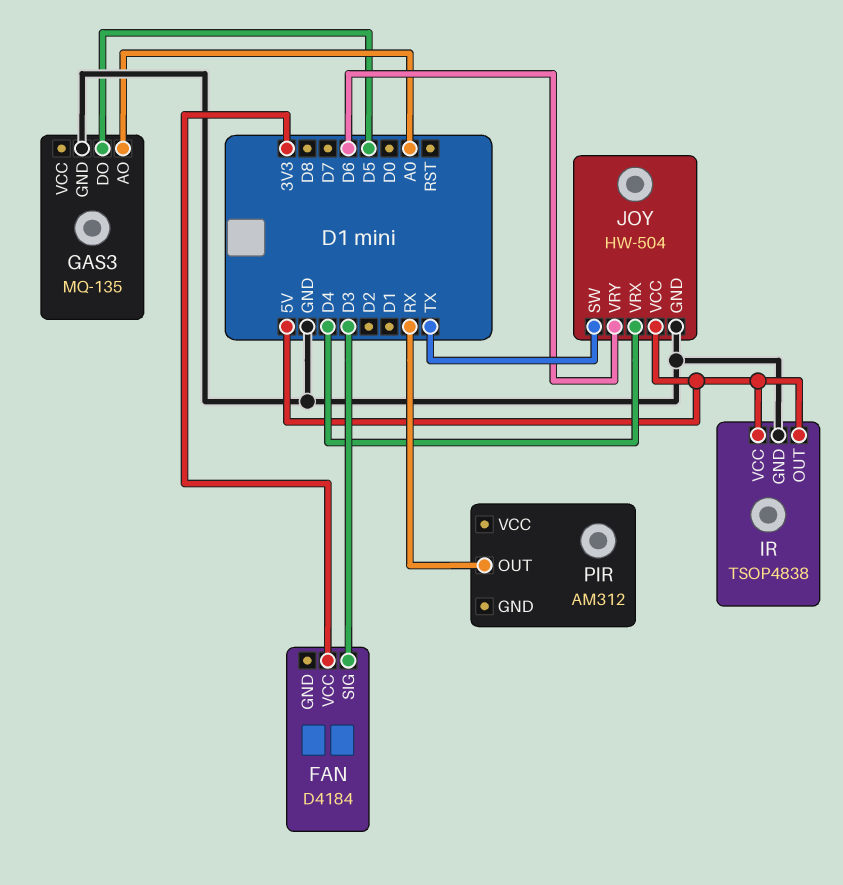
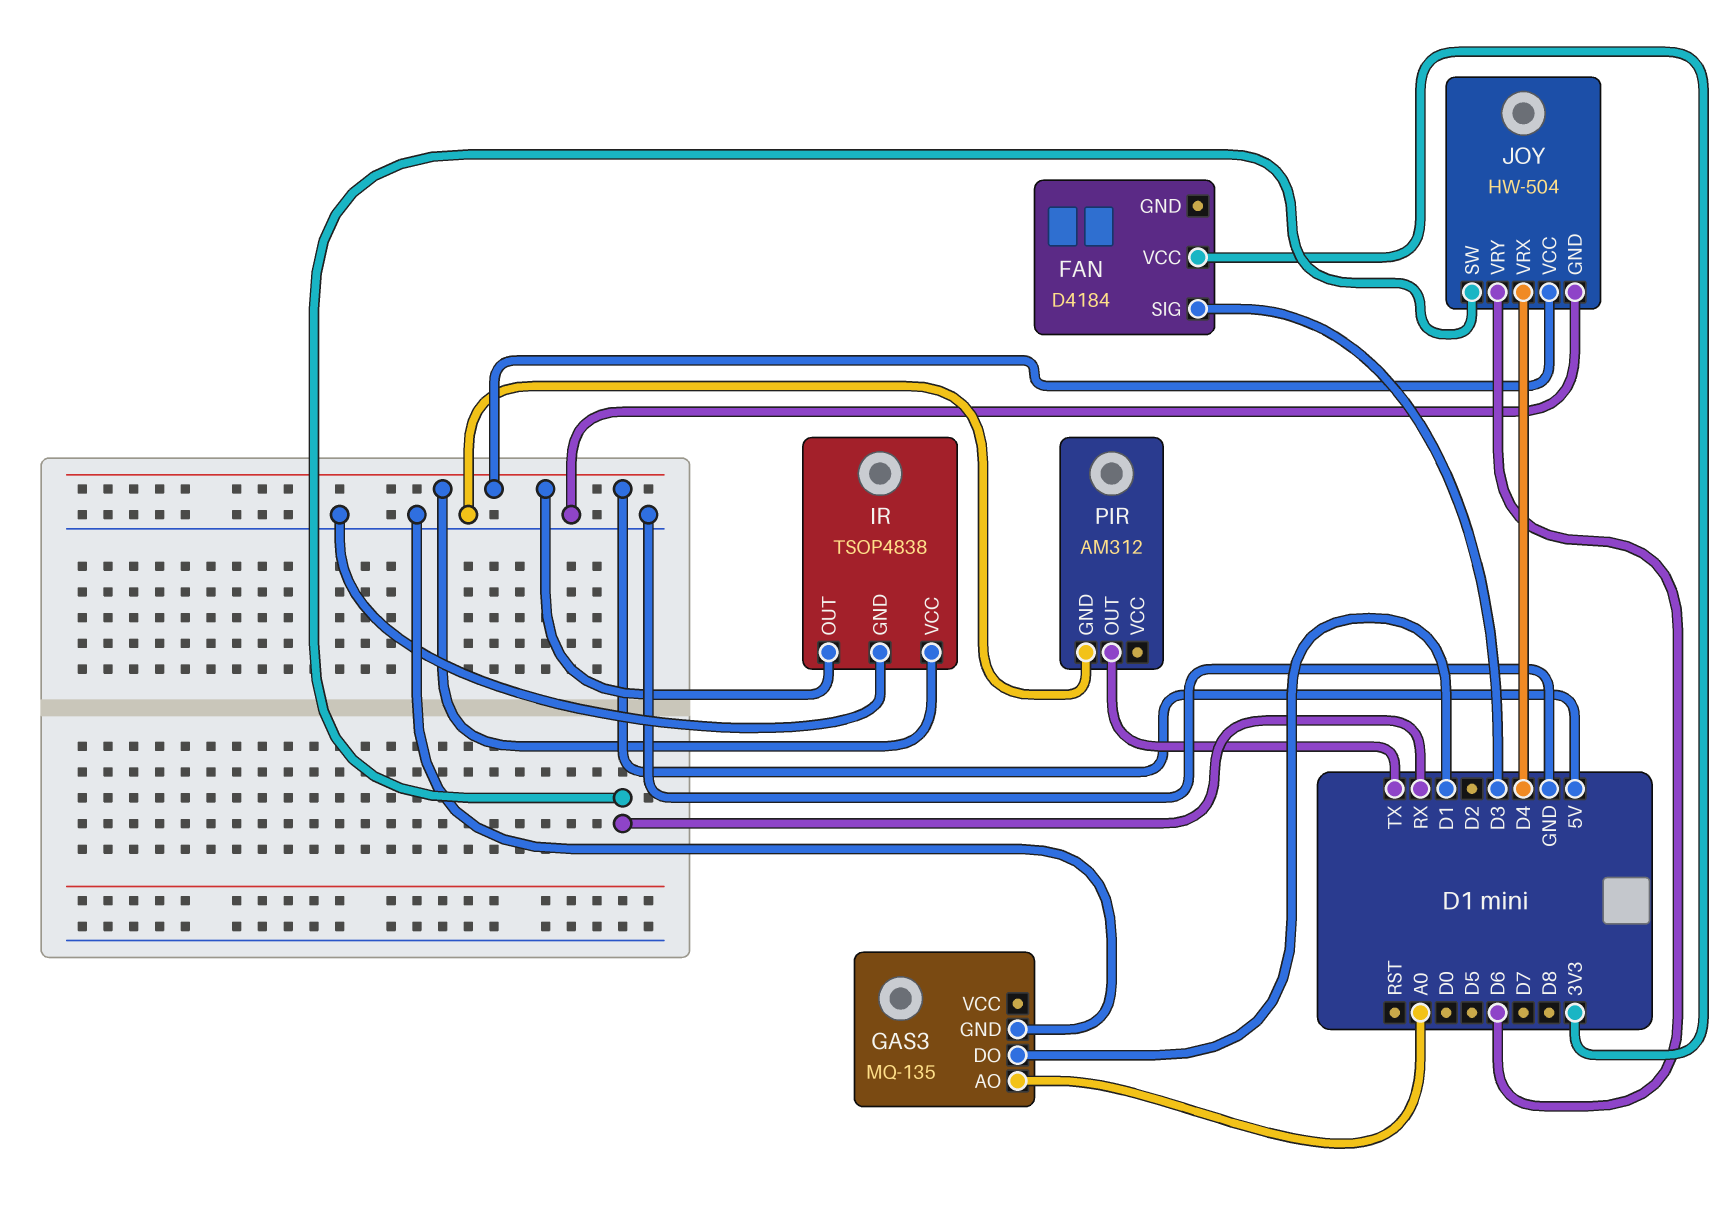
GAS3 pin DO: D5 -> D1
JOY pin SW: TX -> RX
PIR pin GND: none -> GND
PIR pin OUT: RX -> TX

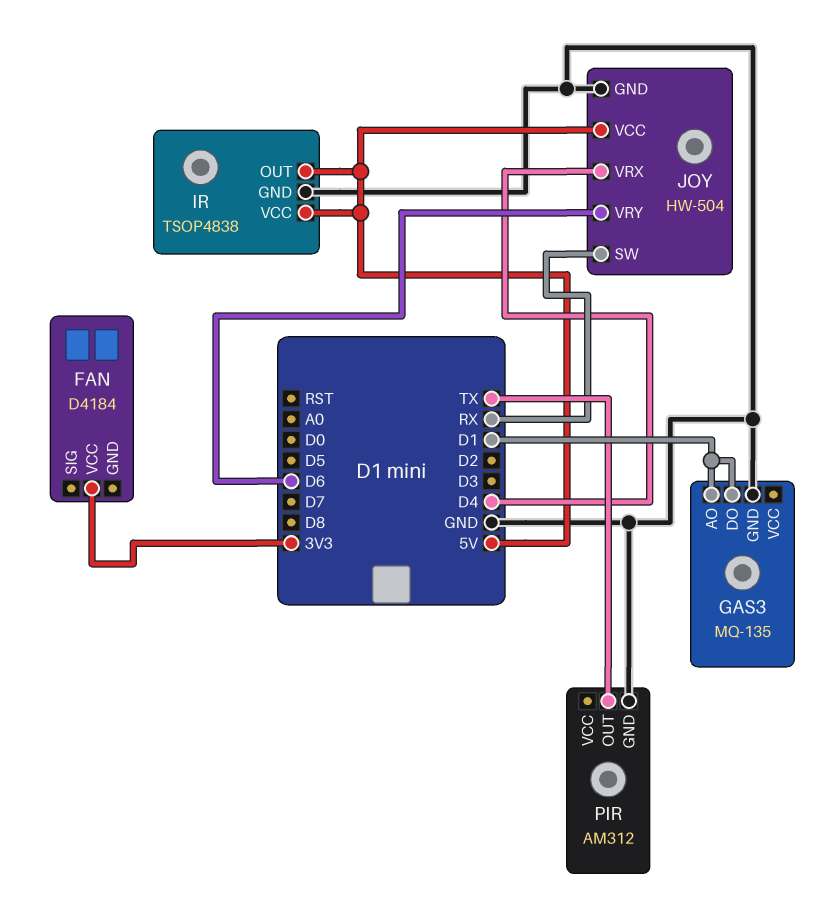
FAN pin SIG: D3 -> none
GAS3 pin AO: A0 -> D1

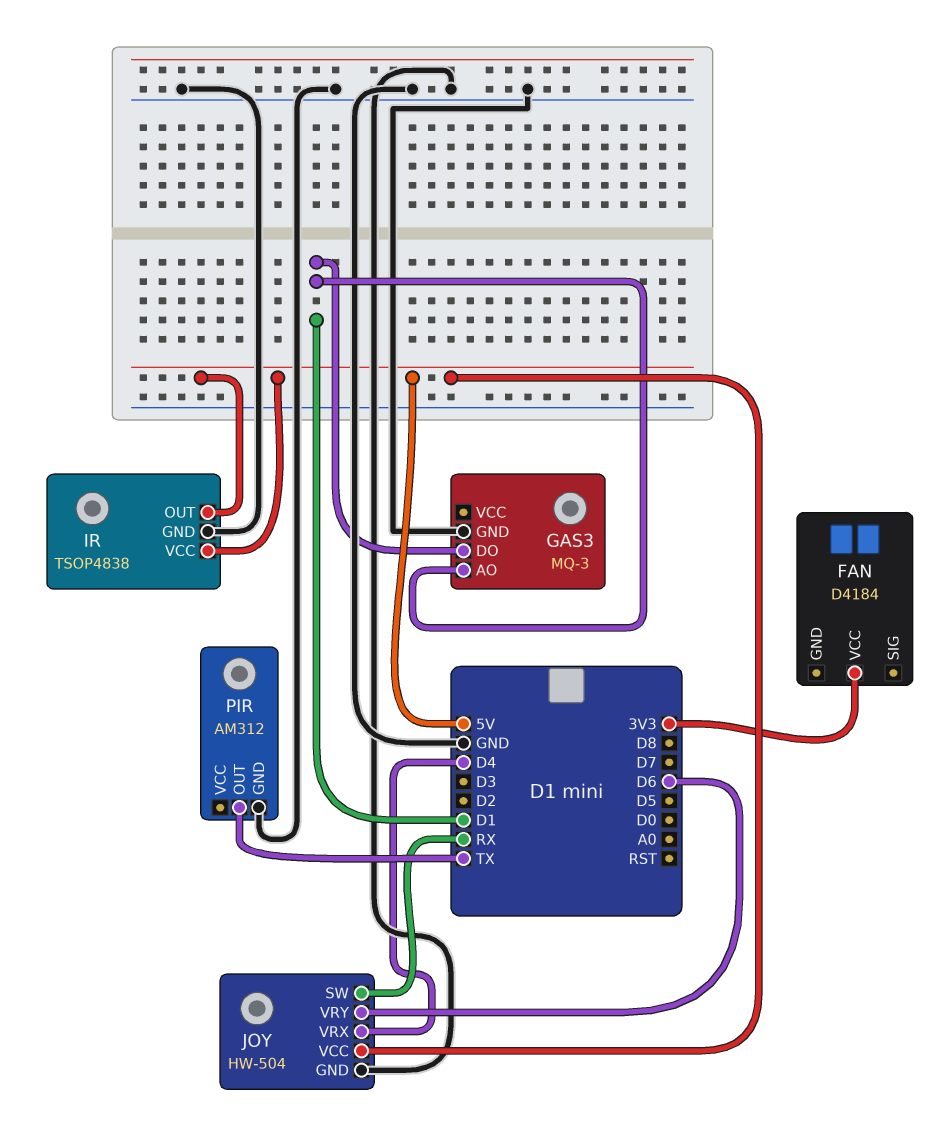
GAS3: MQ-135 -> MQ-3

